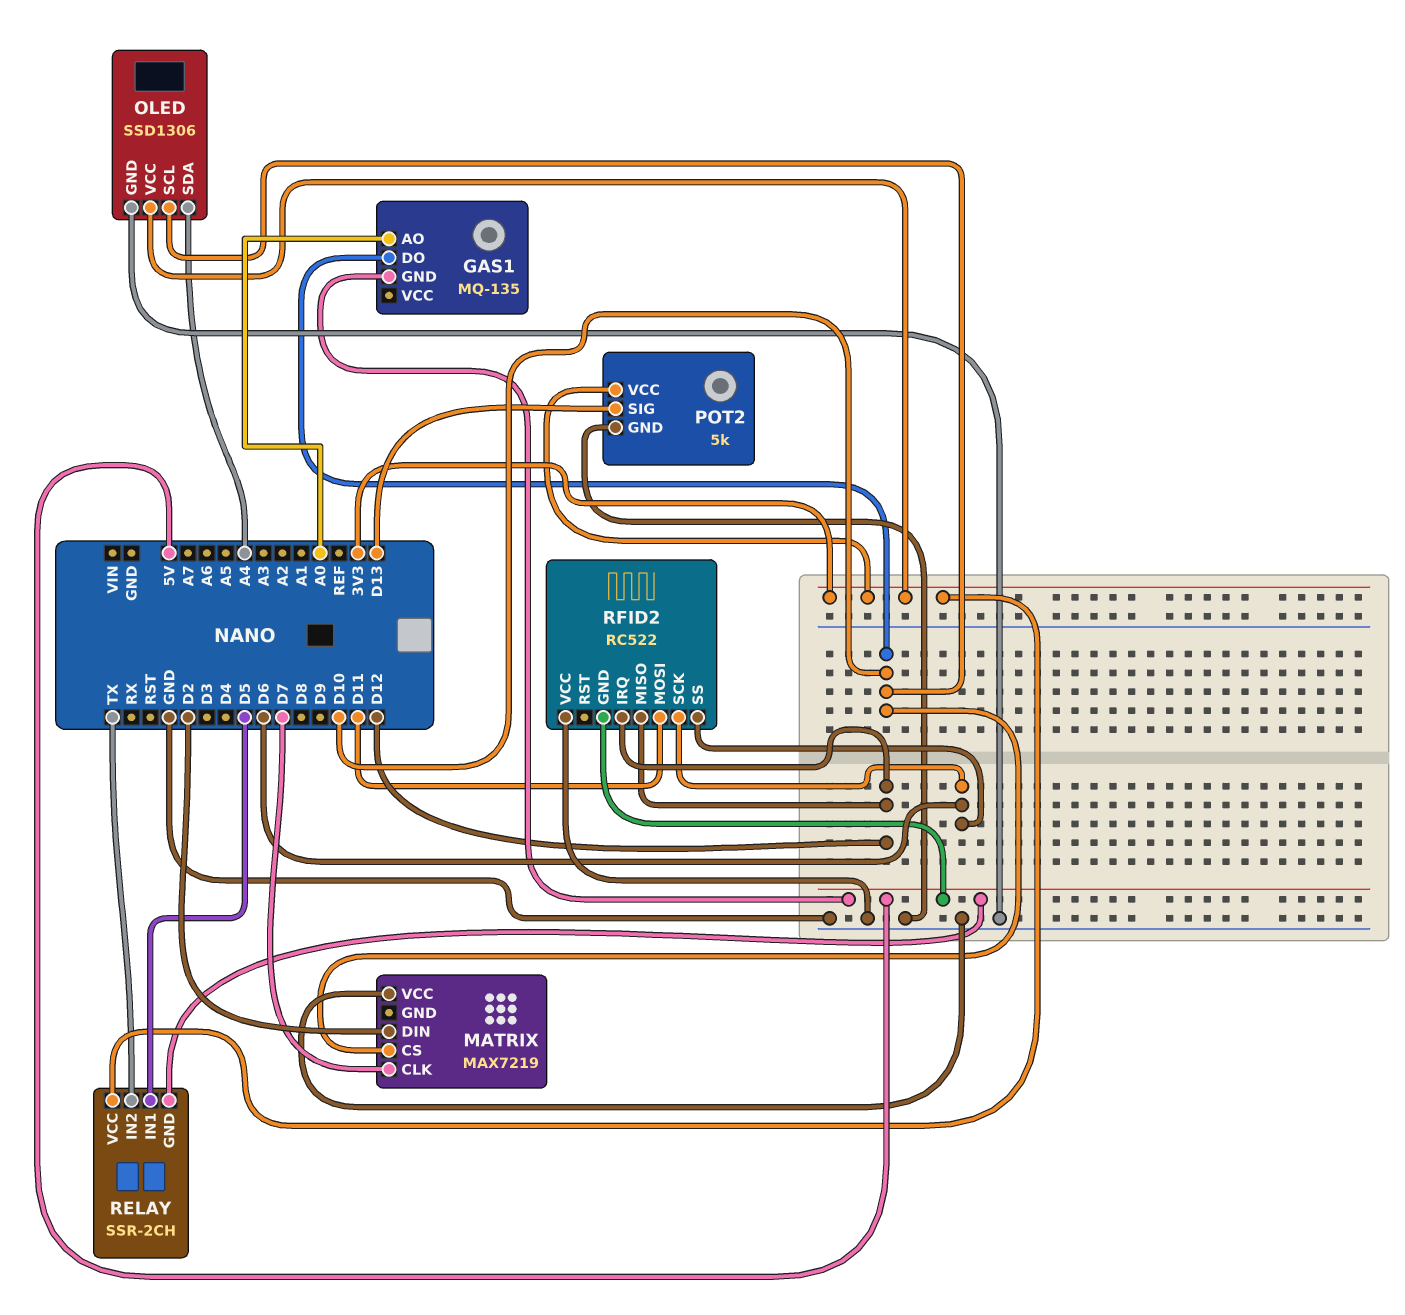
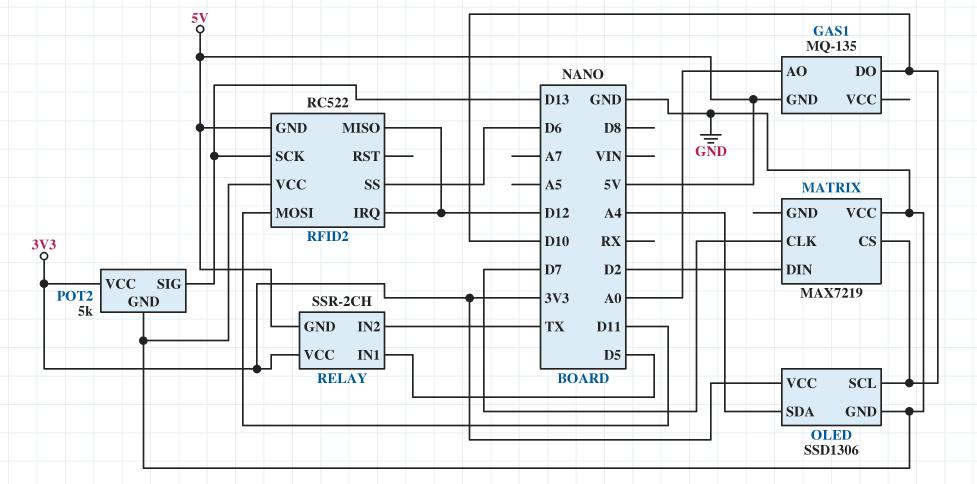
RFID2 pin SCK: D6 -> D13

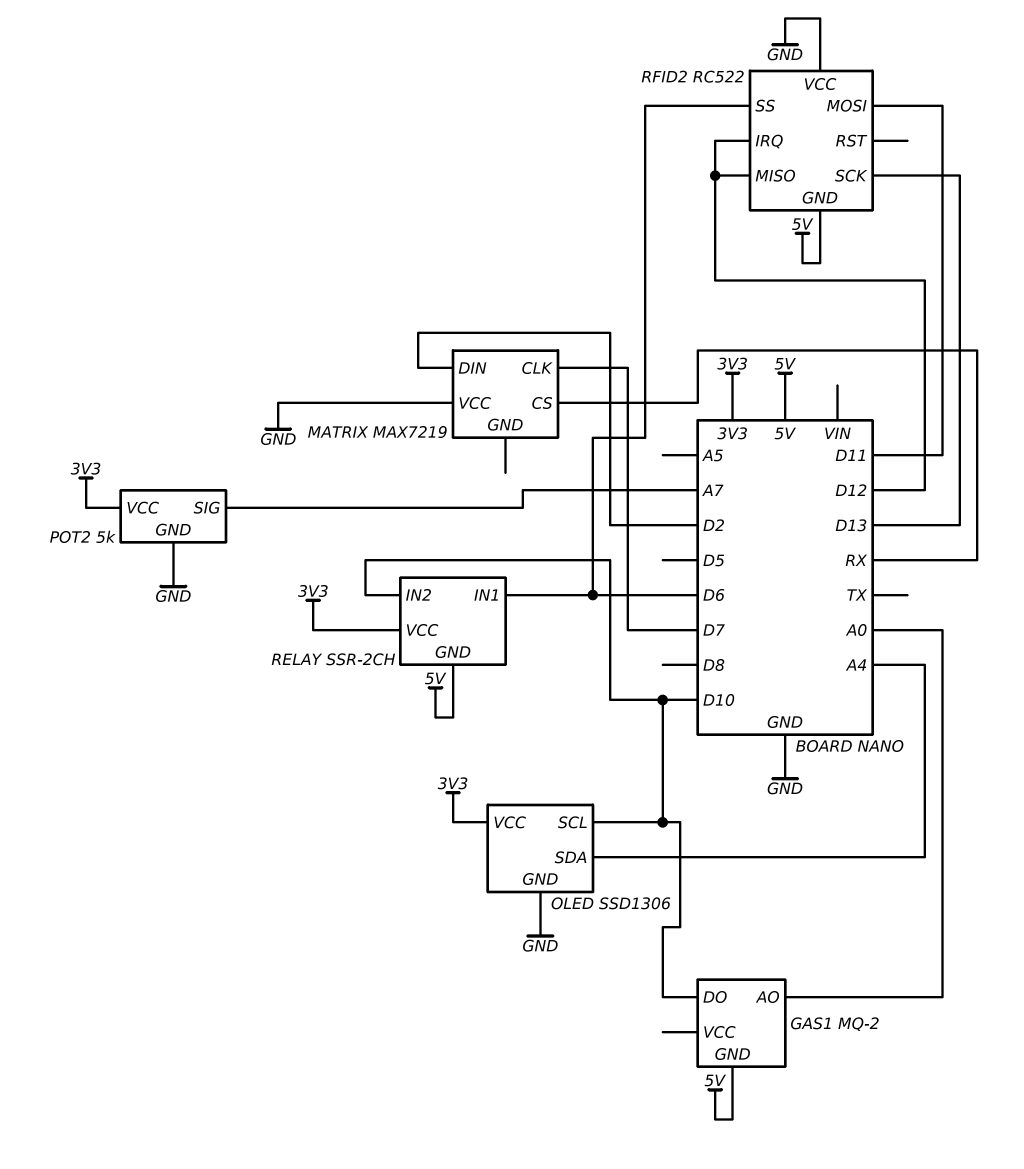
GAS1: MQ-135 -> MQ-2
MATRIX pin CS: D10 -> RX
POT2 pin SIG: D13 -> A7
RELAY pin IN1: D5 -> D6
RELAY pin IN2: TX -> D10

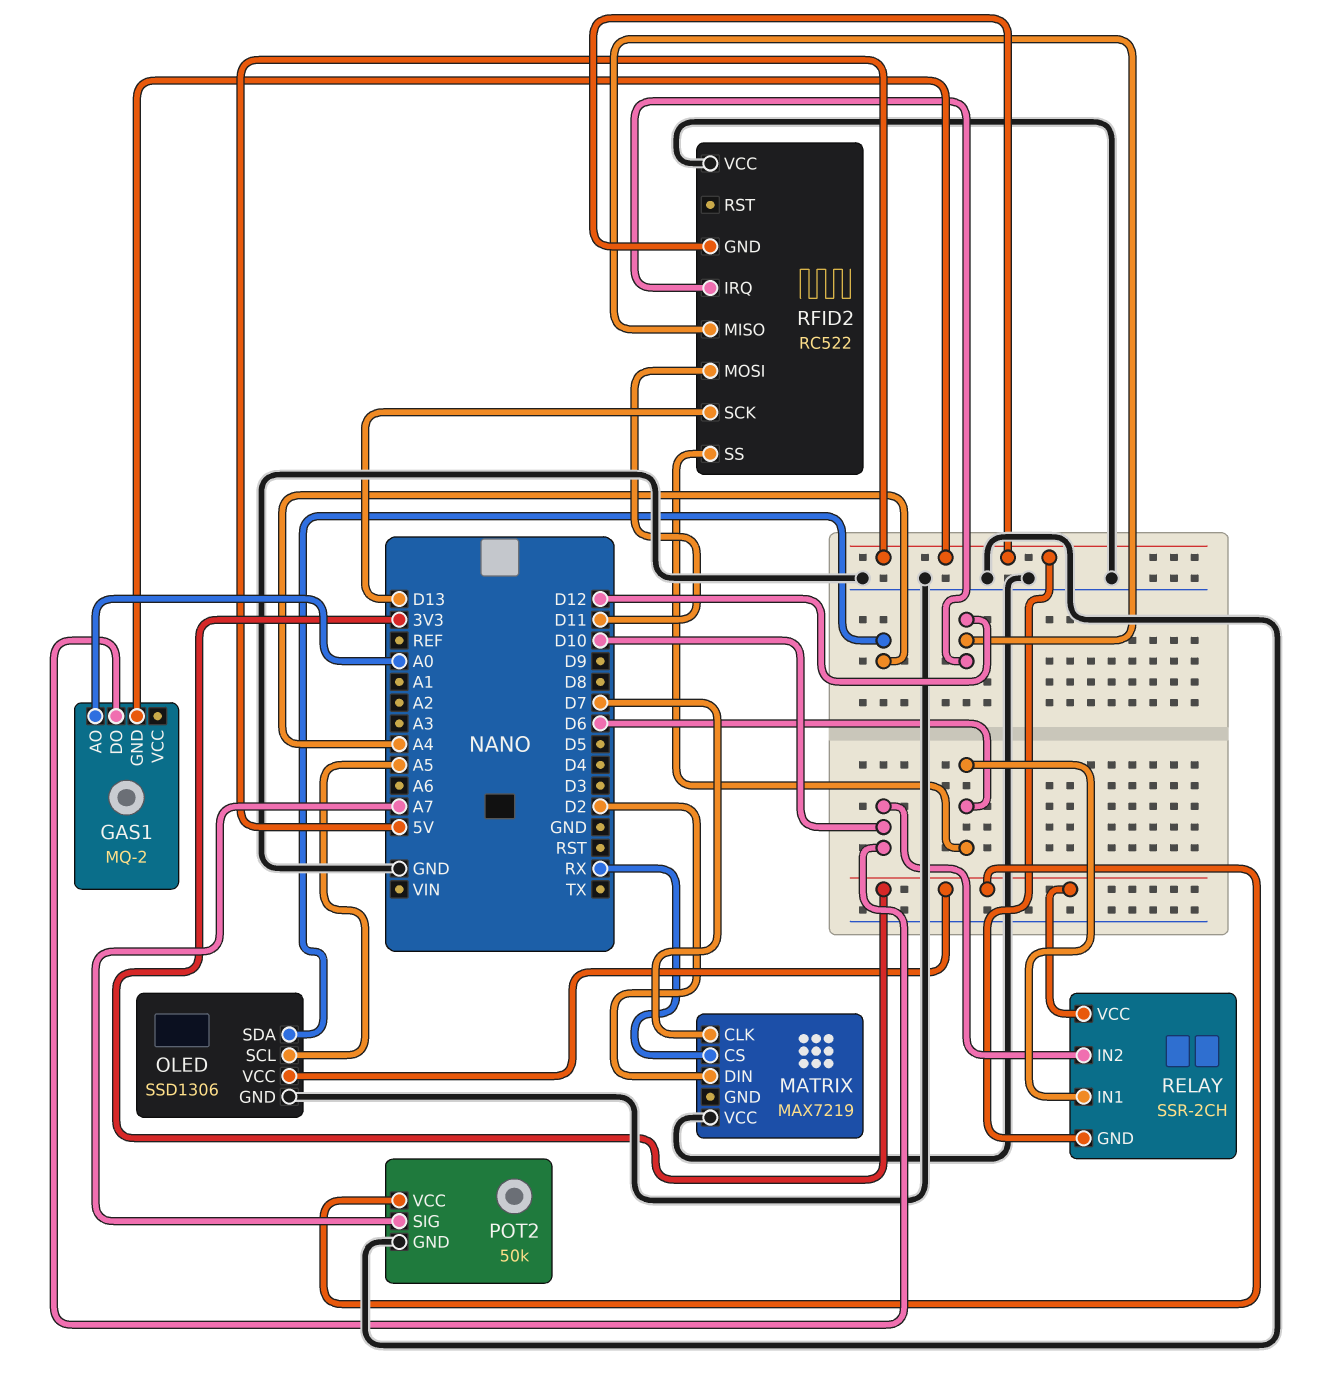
OLED pin SCL: D10 -> A5
POT2: 5k -> 50k

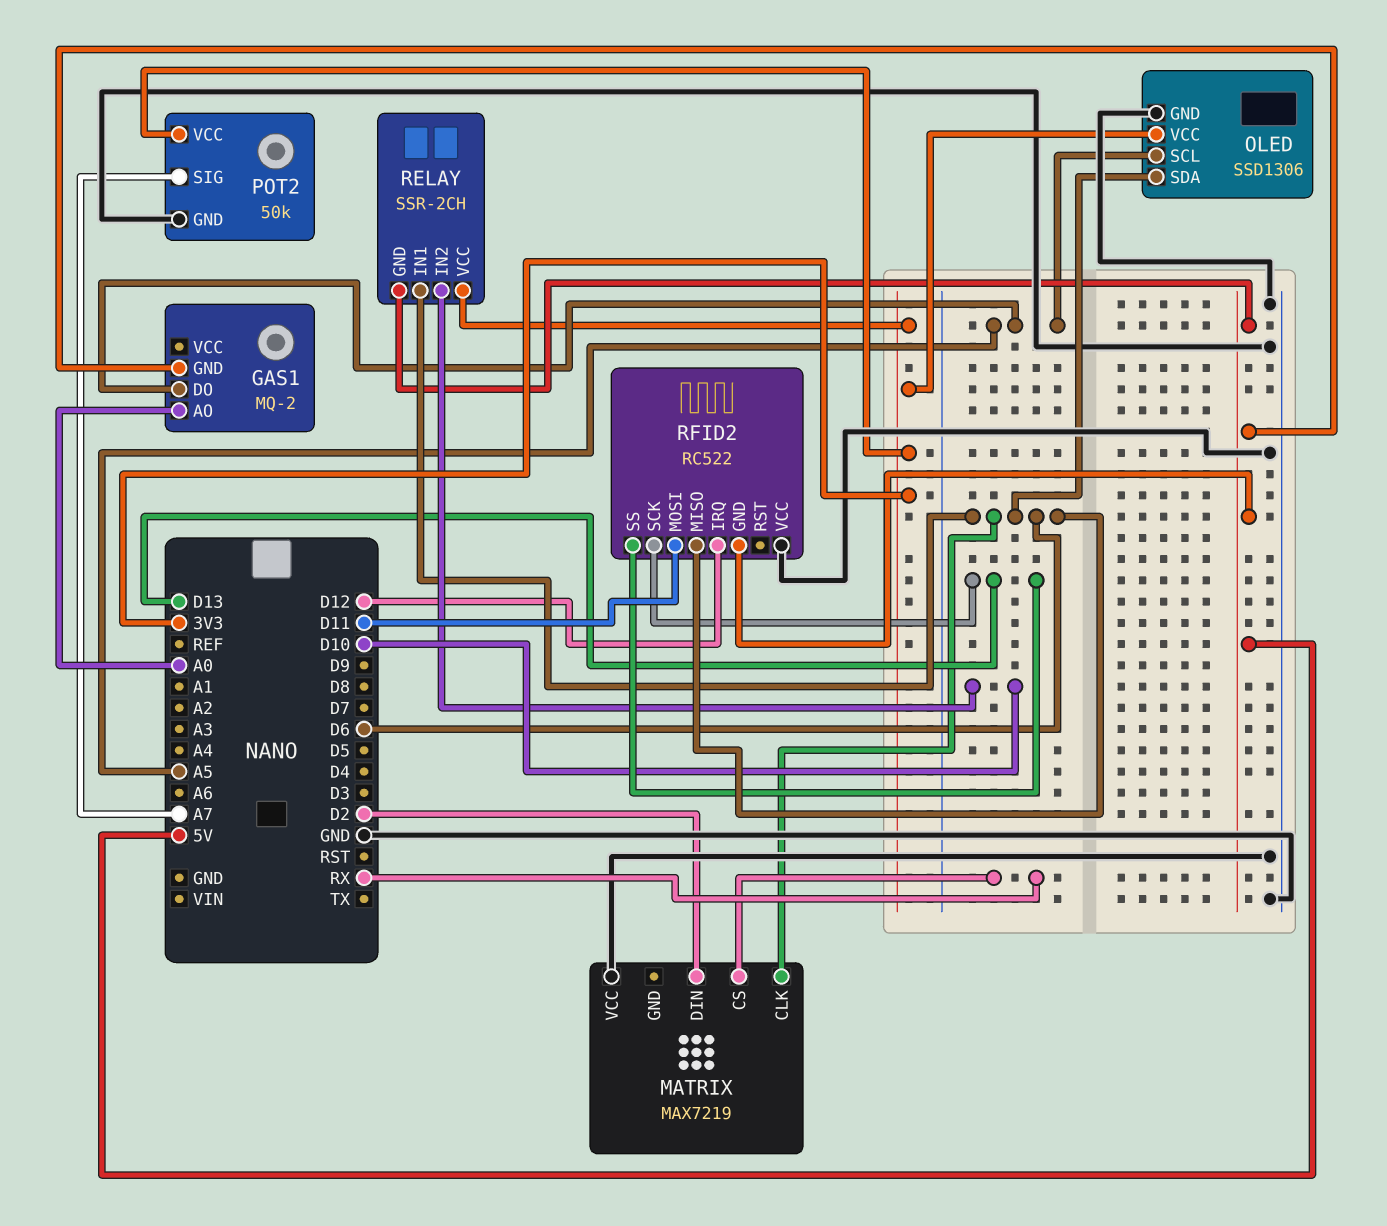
GAS1 pin DO: D10 -> A5
MATRIX pin CLK: D7 -> D6
OLED pin SDA: A4 -> D6
RFID2 pin MISO: D12 -> D6
RFID2 pin SS: D6 -> D13

